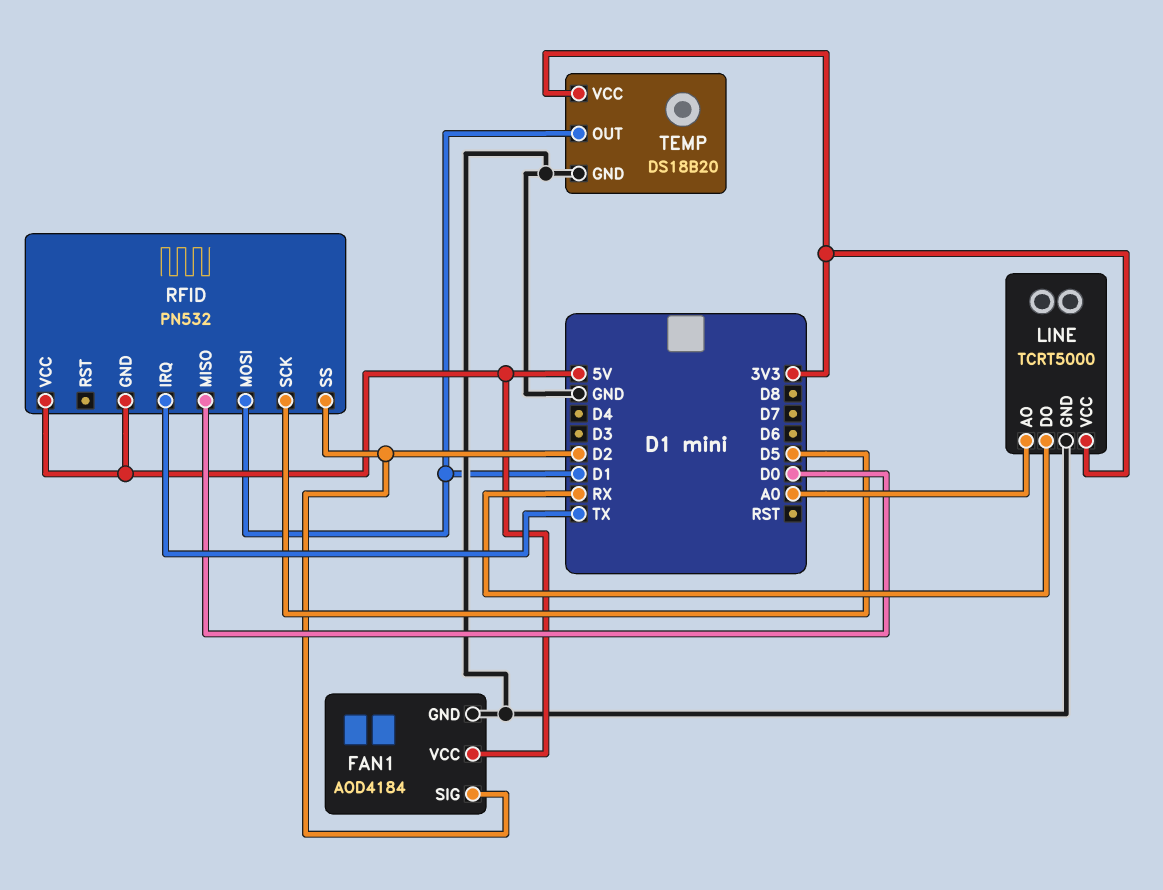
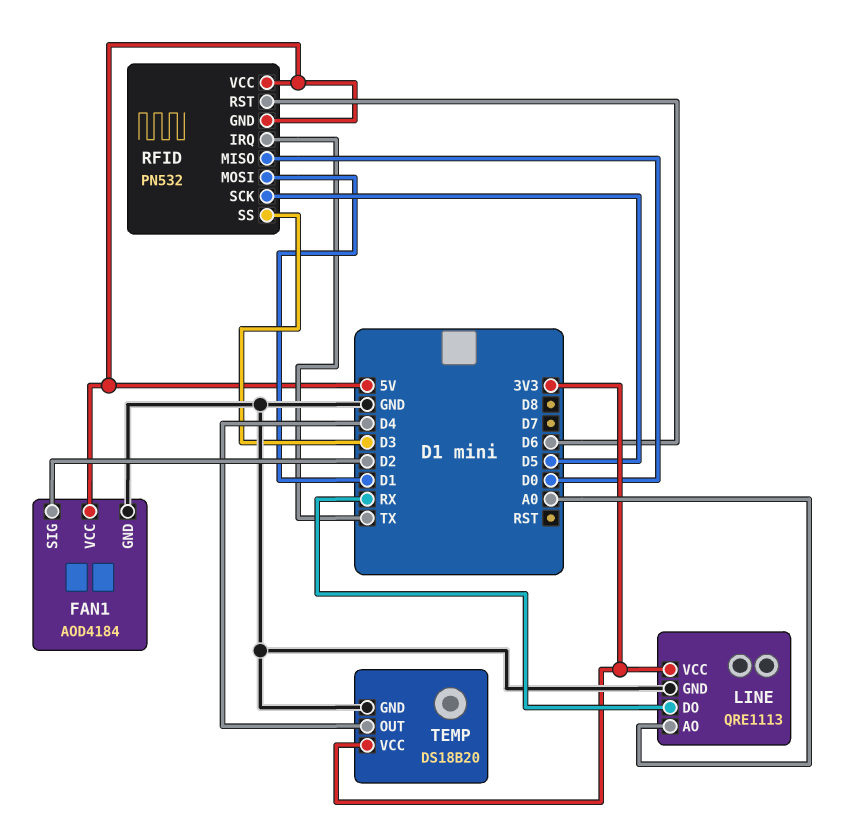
LINE: TCRT5000 -> QRE1113
RFID pin RST: none -> D6
RFID pin SS: D2 -> D3
TEMP pin OUT: D1 -> D4

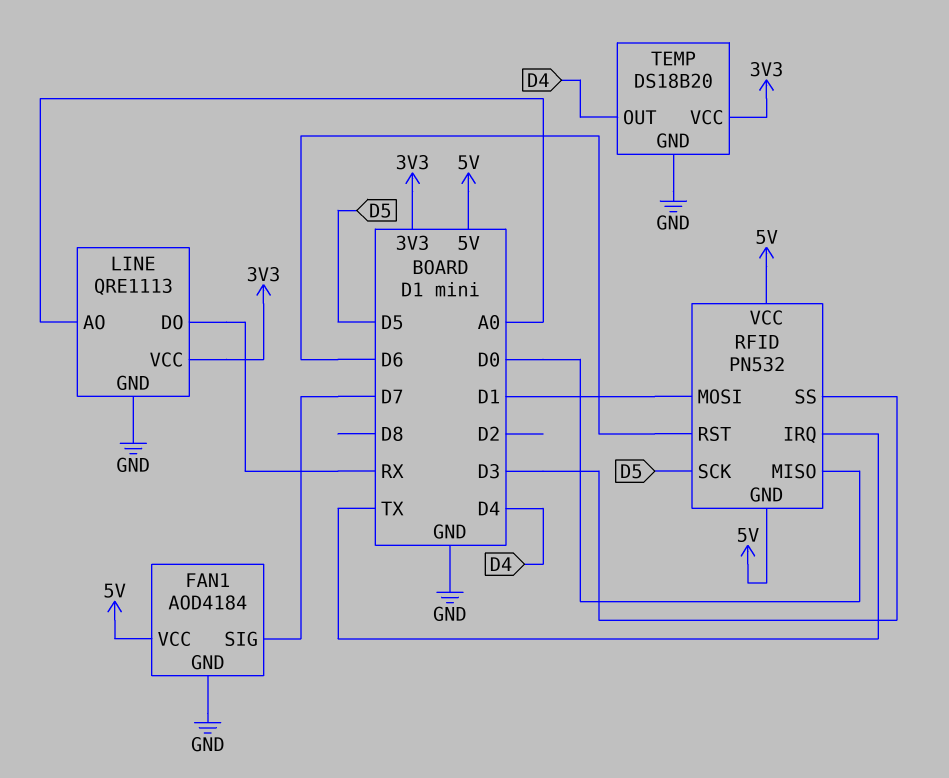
FAN1 pin SIG: D2 -> D7

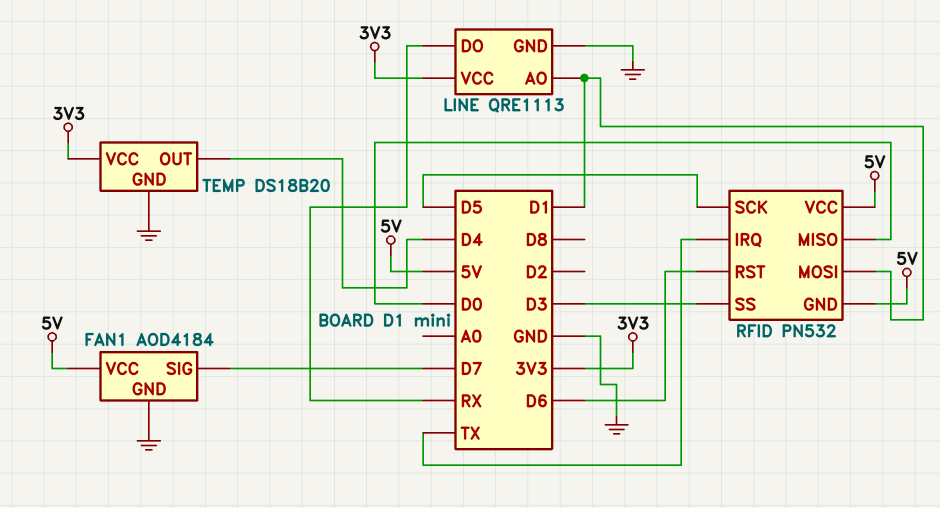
LINE pin AO: A0 -> D1

